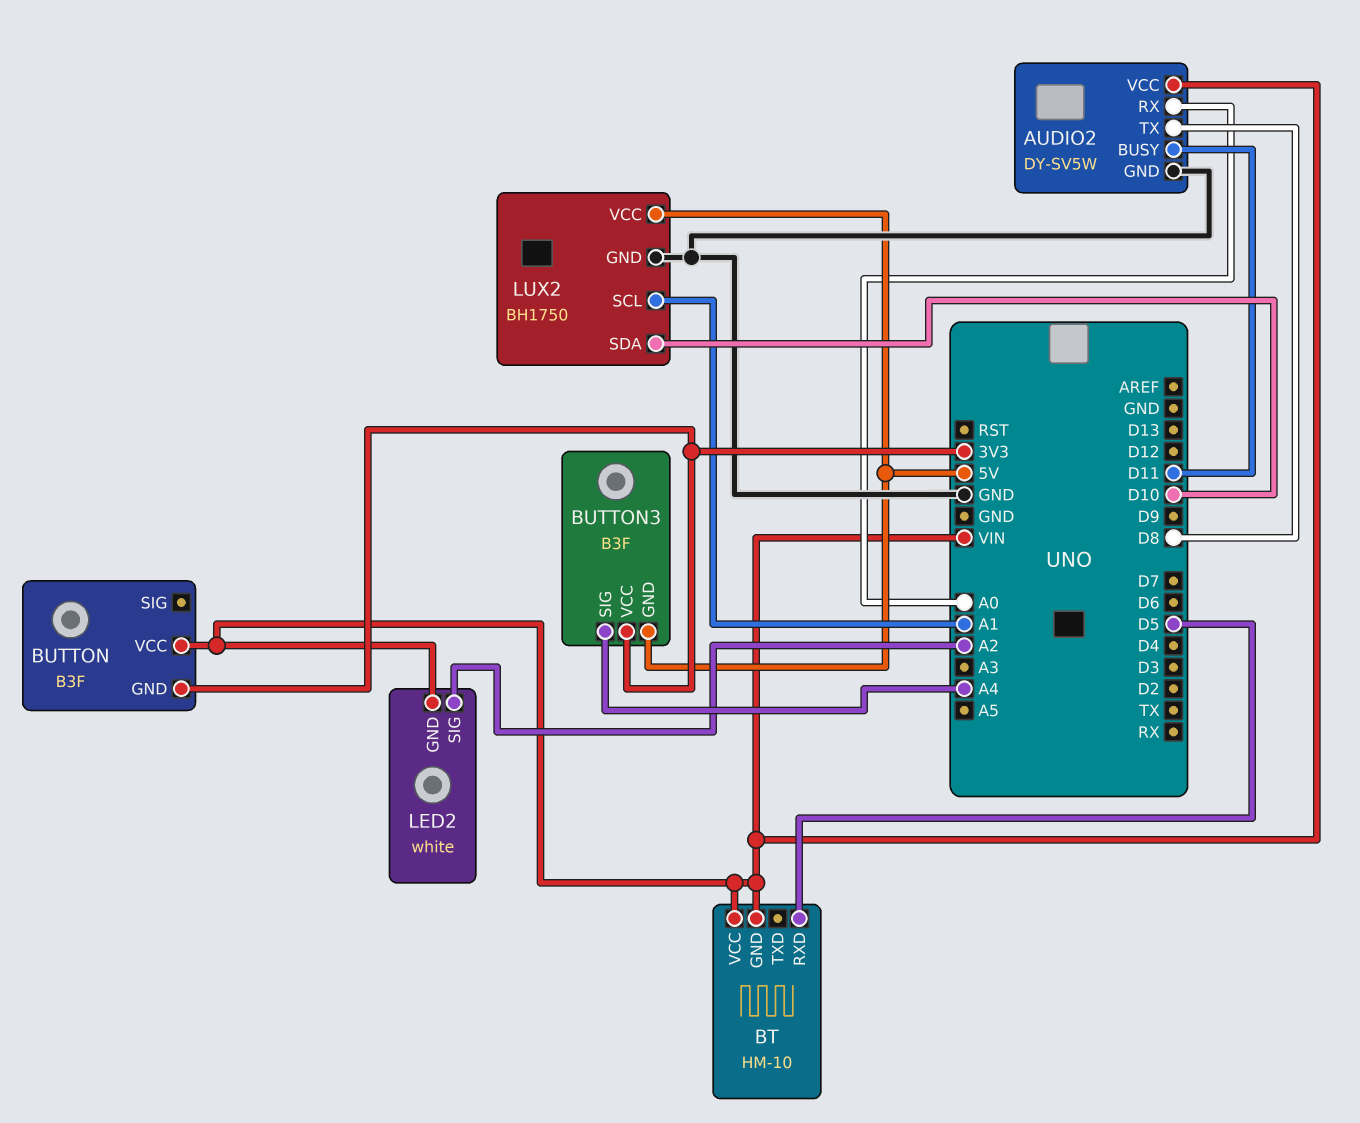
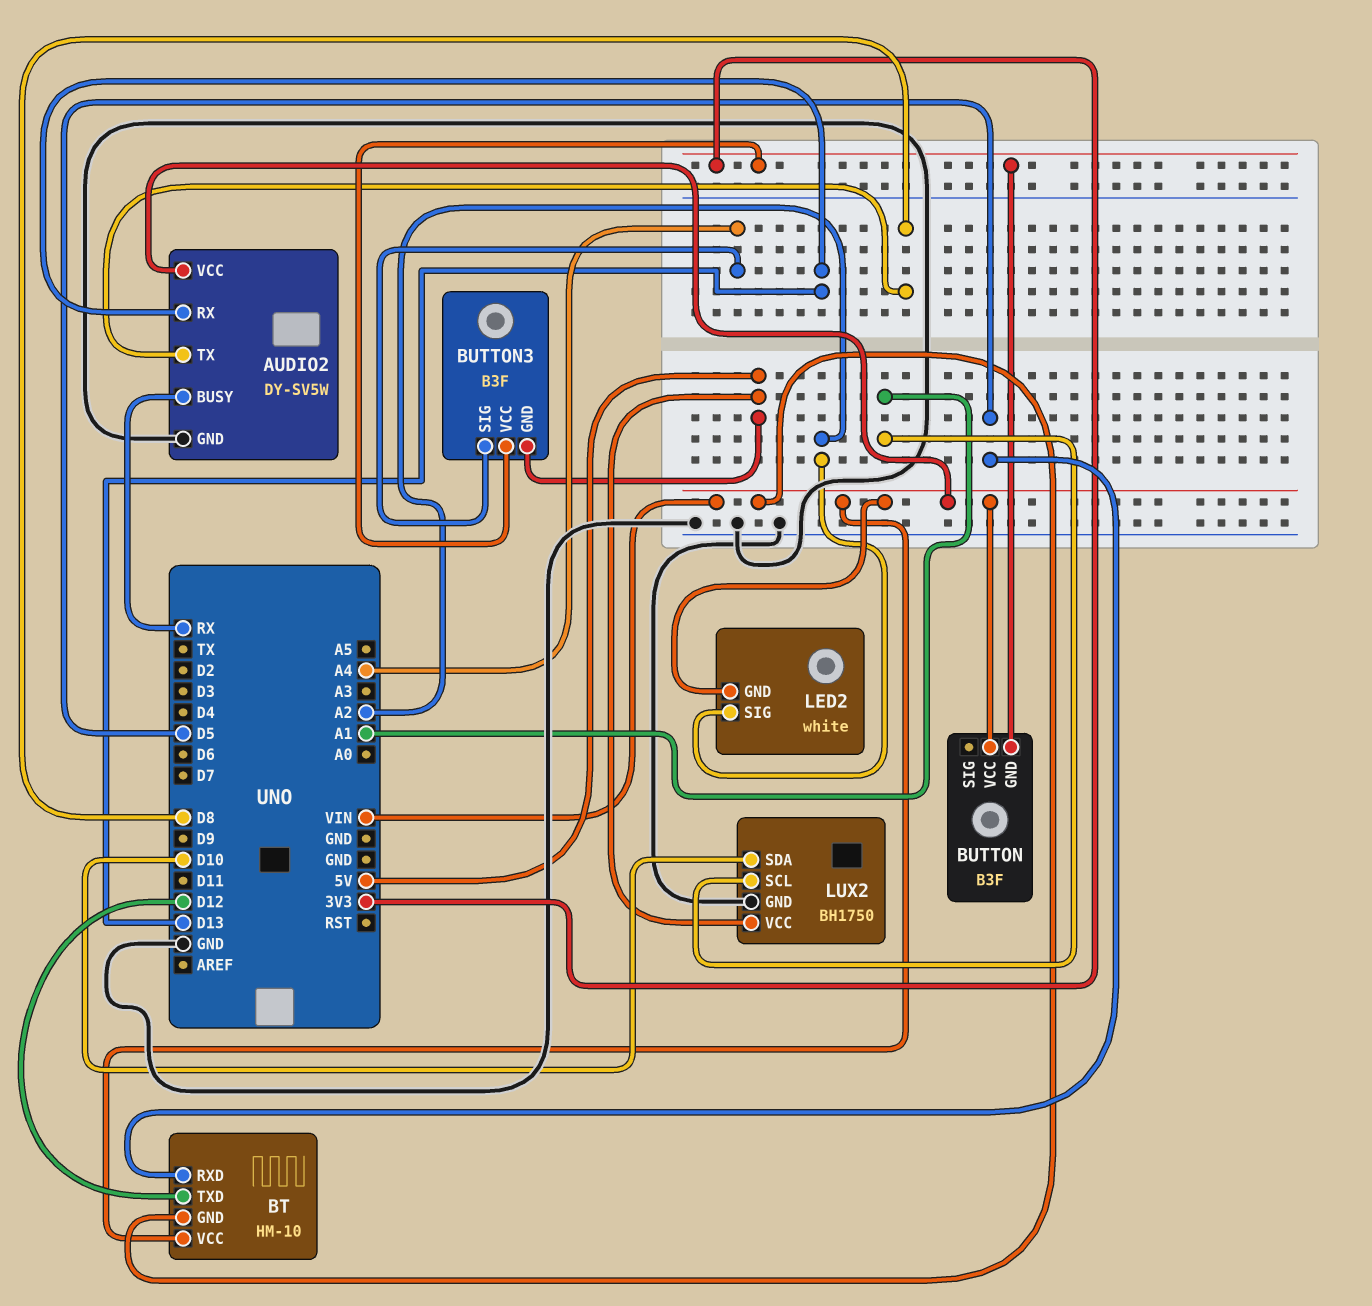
AUDIO2 pin BUSY: D11 -> RX
AUDIO2 pin RX: A0 -> D13
BT pin TXD: none -> D12

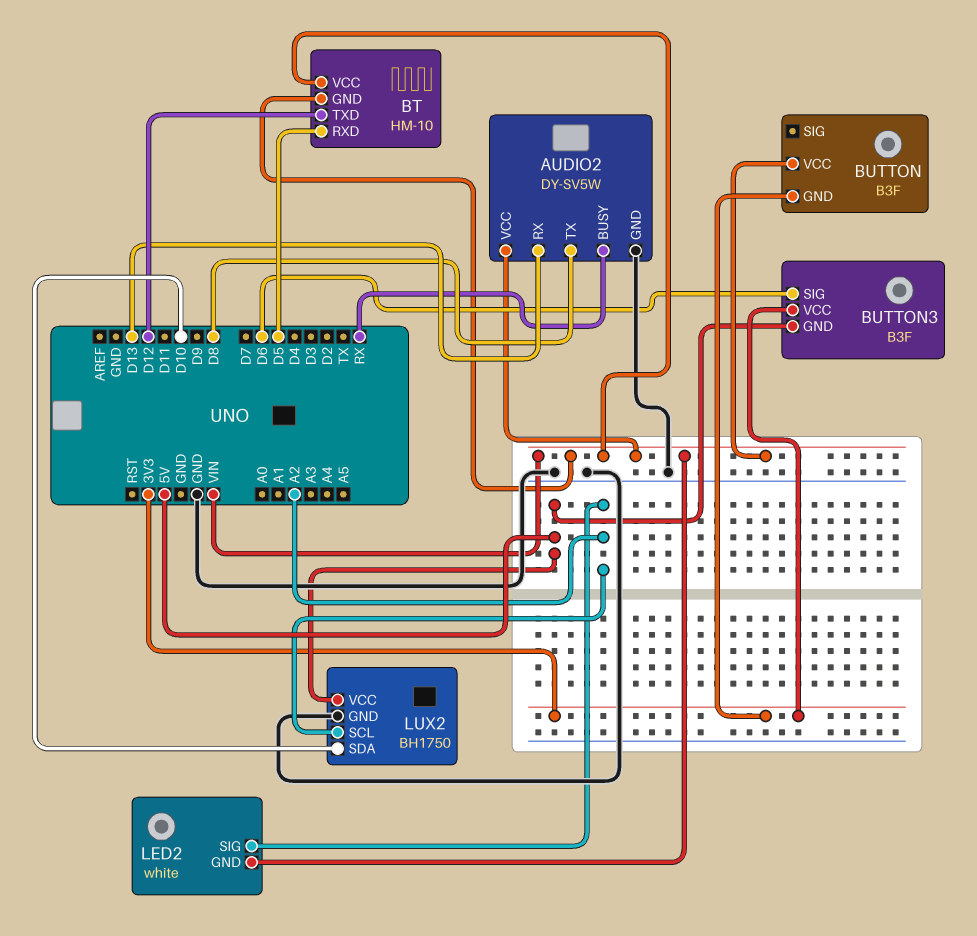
BUTTON3 pin SIG: A4 -> D6
LUX2 pin SCL: A1 -> A2

